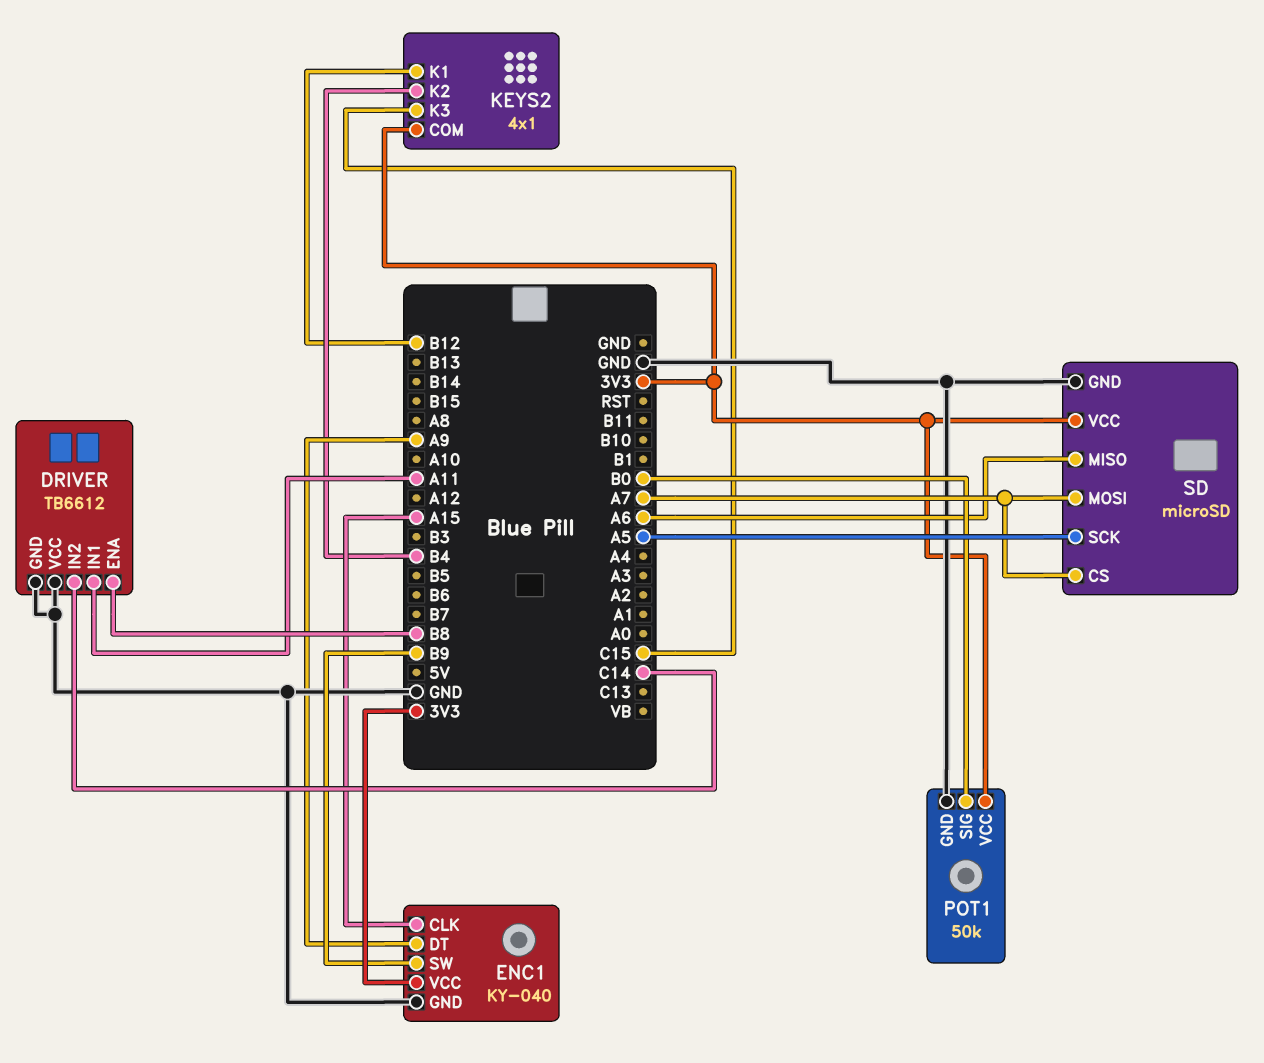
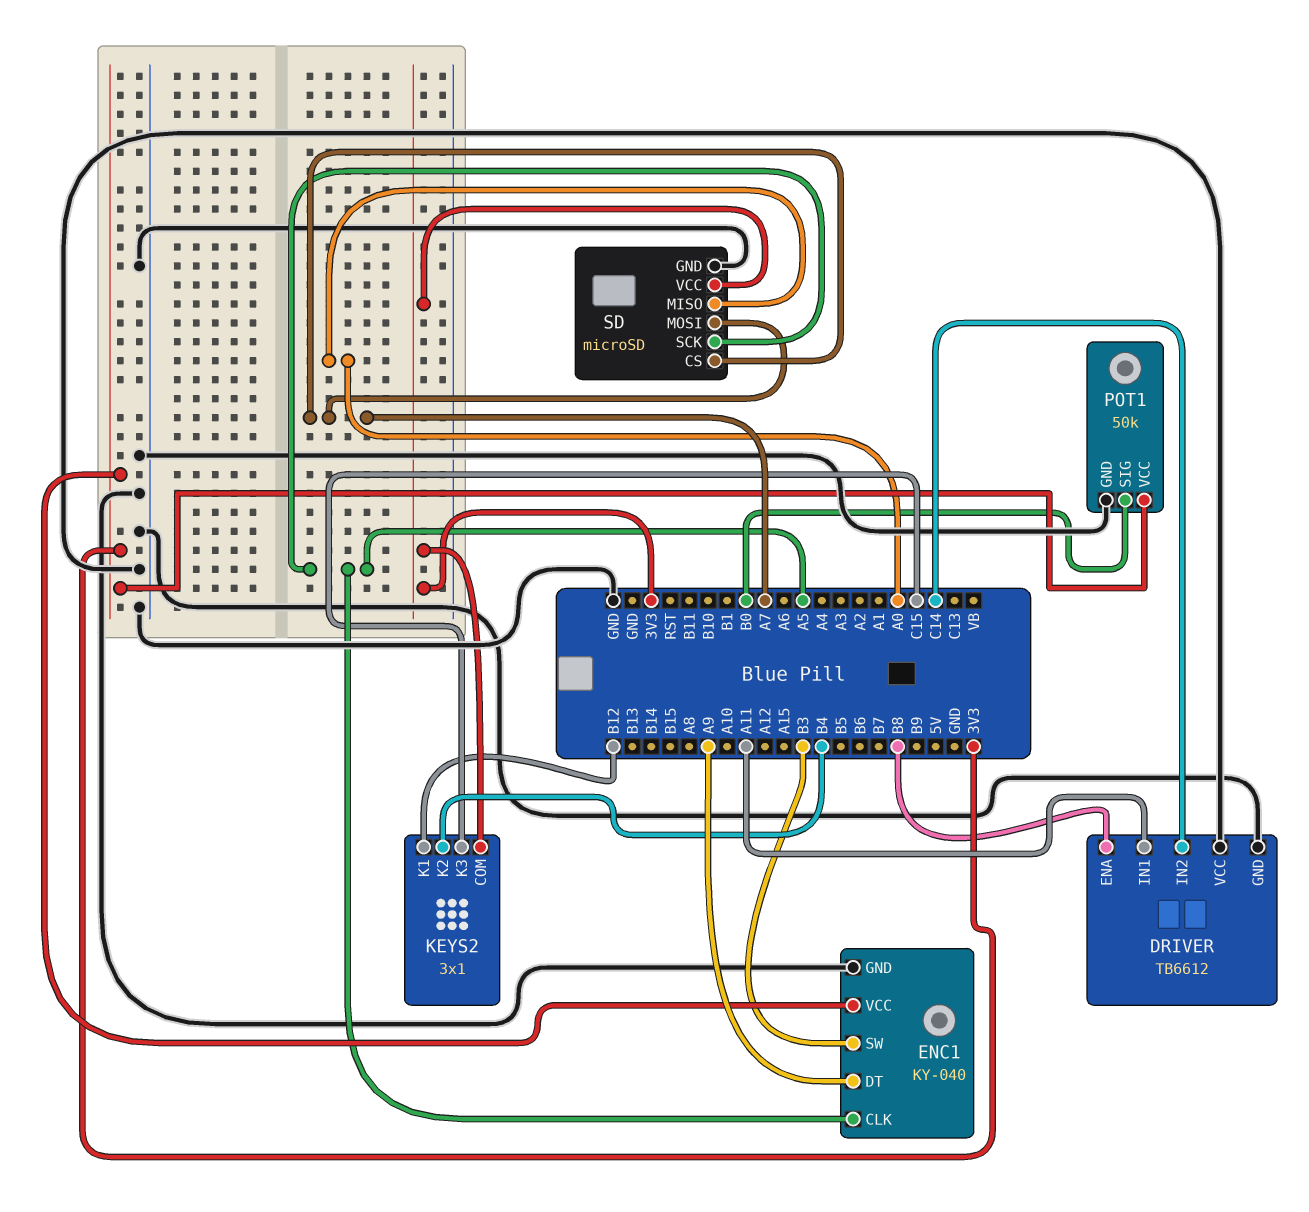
ENC1 pin CLK: A15 -> A5
ENC1 pin SW: B9 -> B3
KEYS2: 4x1 -> 3x1
SD pin MISO: A6 -> A0

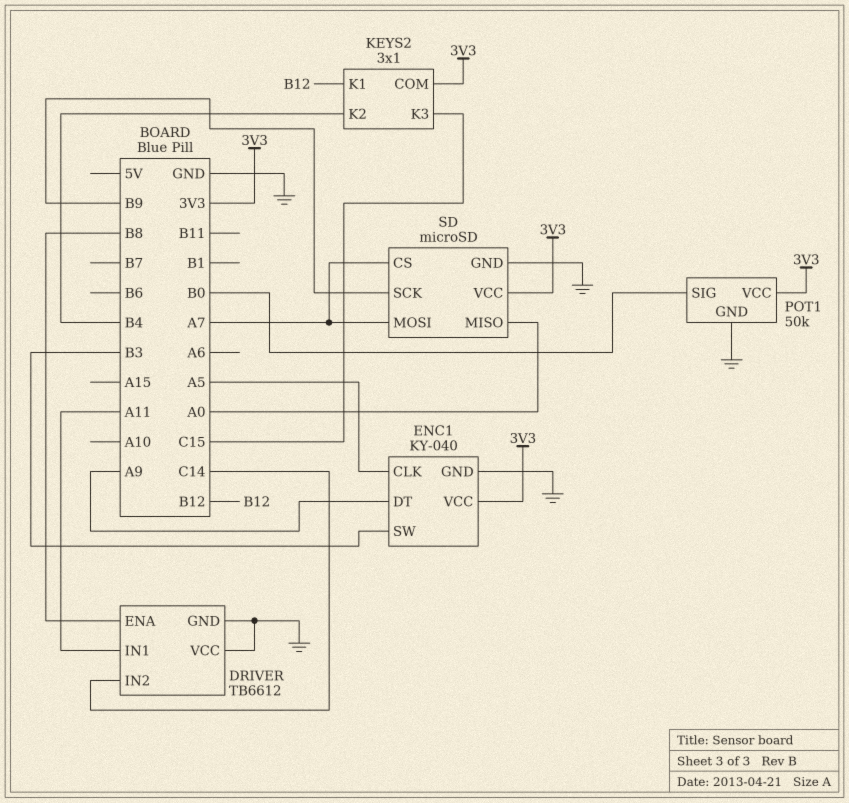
SD pin SCK: A5 -> B9

